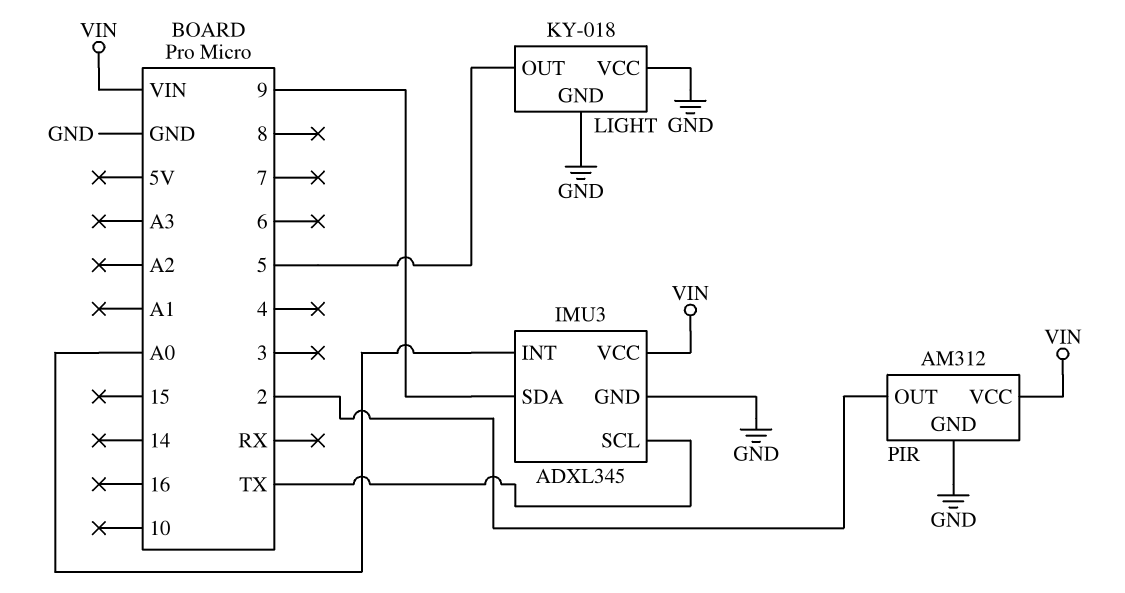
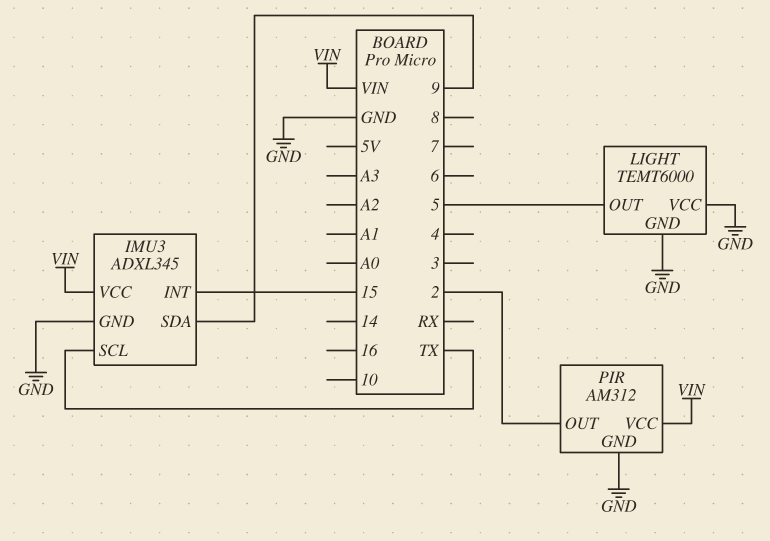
IMU3 pin INT: A0 -> 15
LIGHT: KY-018 -> TEMT6000

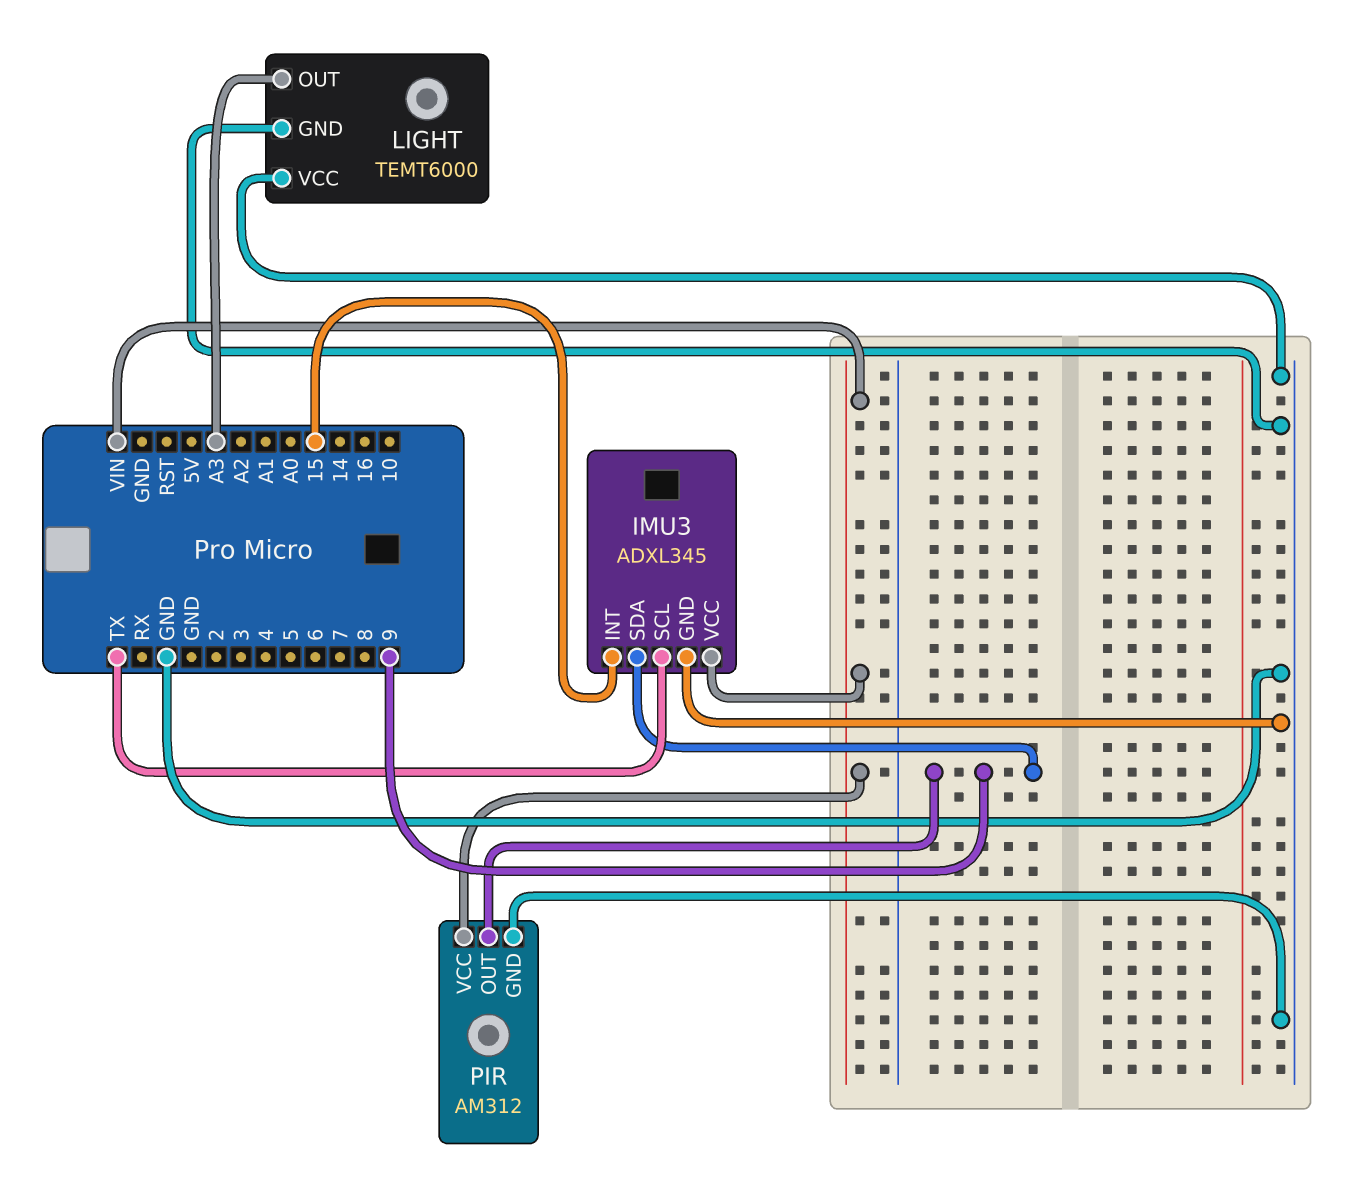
LIGHT pin OUT: 5 -> A3
PIR pin OUT: 2 -> 9

